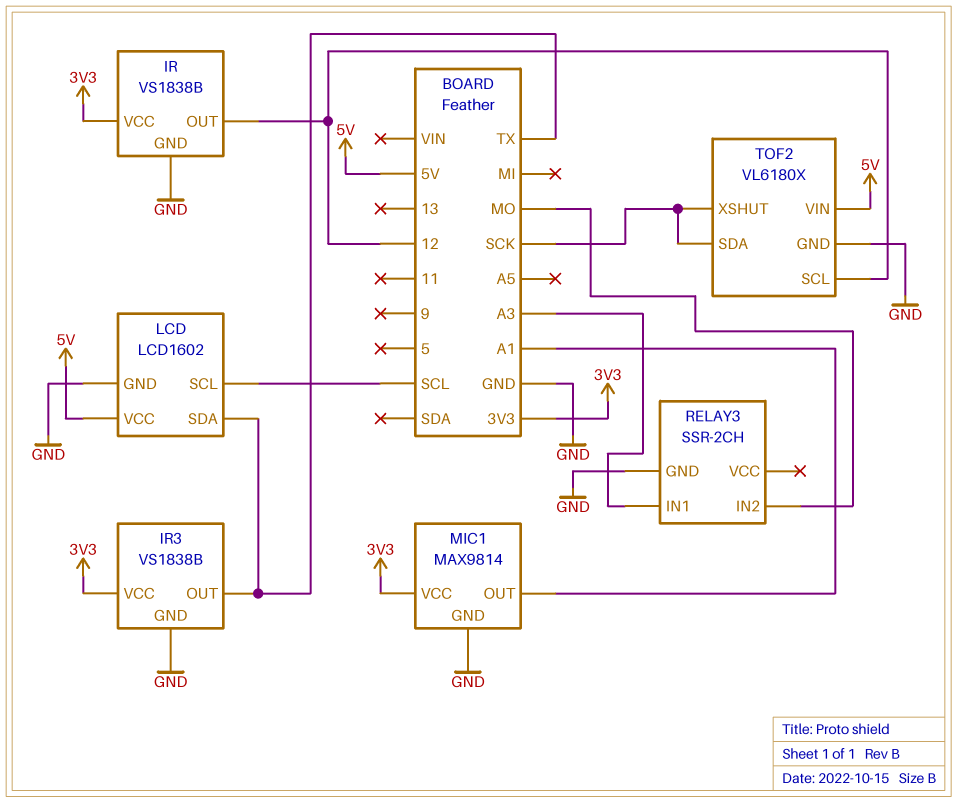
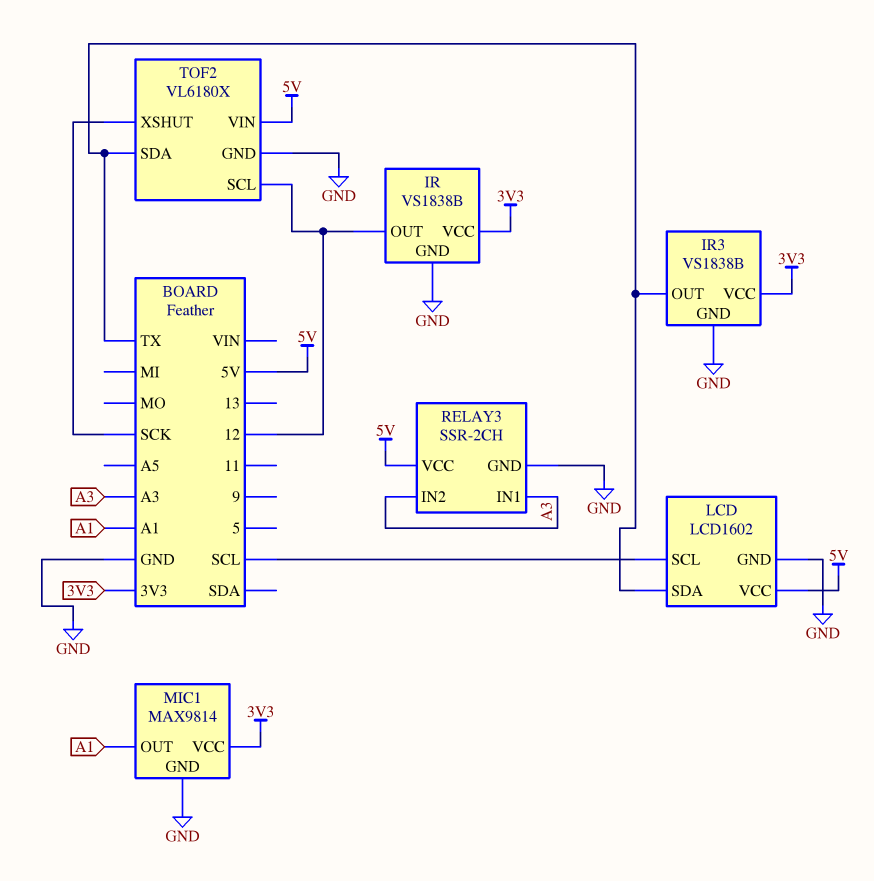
RELAY3 pin IN2: MO -> A3
RELAY3 pin VCC: none -> 5V
TOF2 pin SDA: SCK -> TX

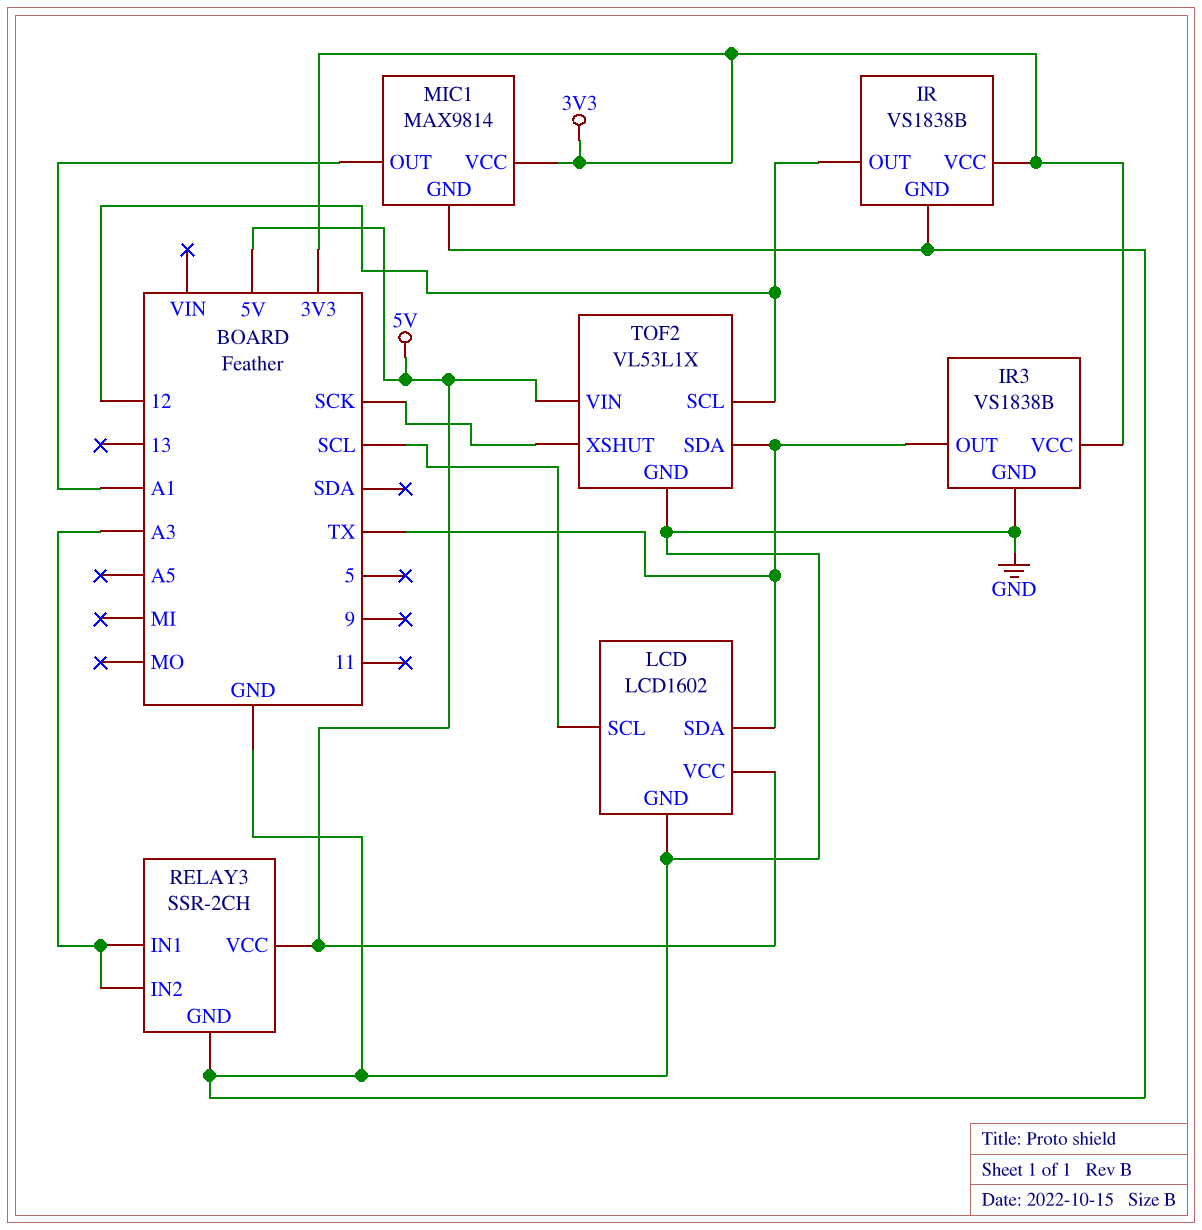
TOF2: VL6180X -> VL53L1X

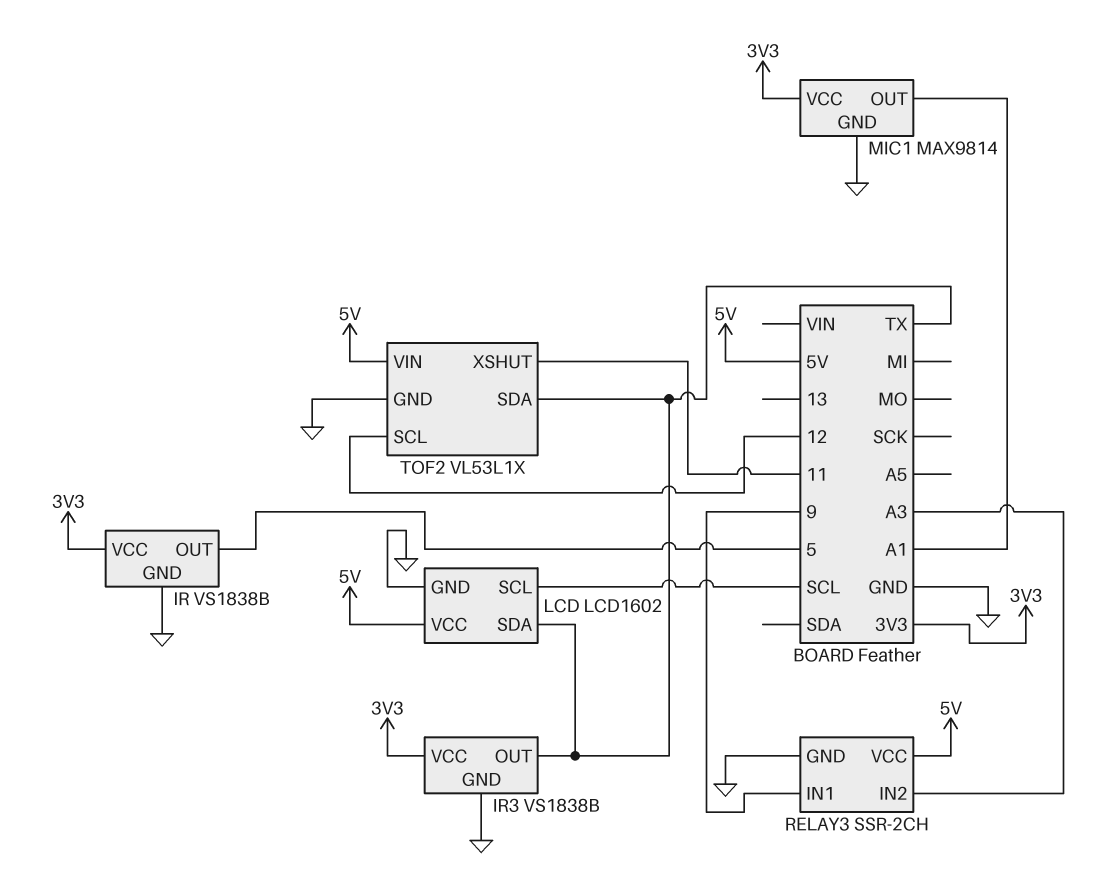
IR pin OUT: 12 -> 5
RELAY3 pin IN1: A3 -> 9
TOF2 pin XSHUT: SCK -> 11

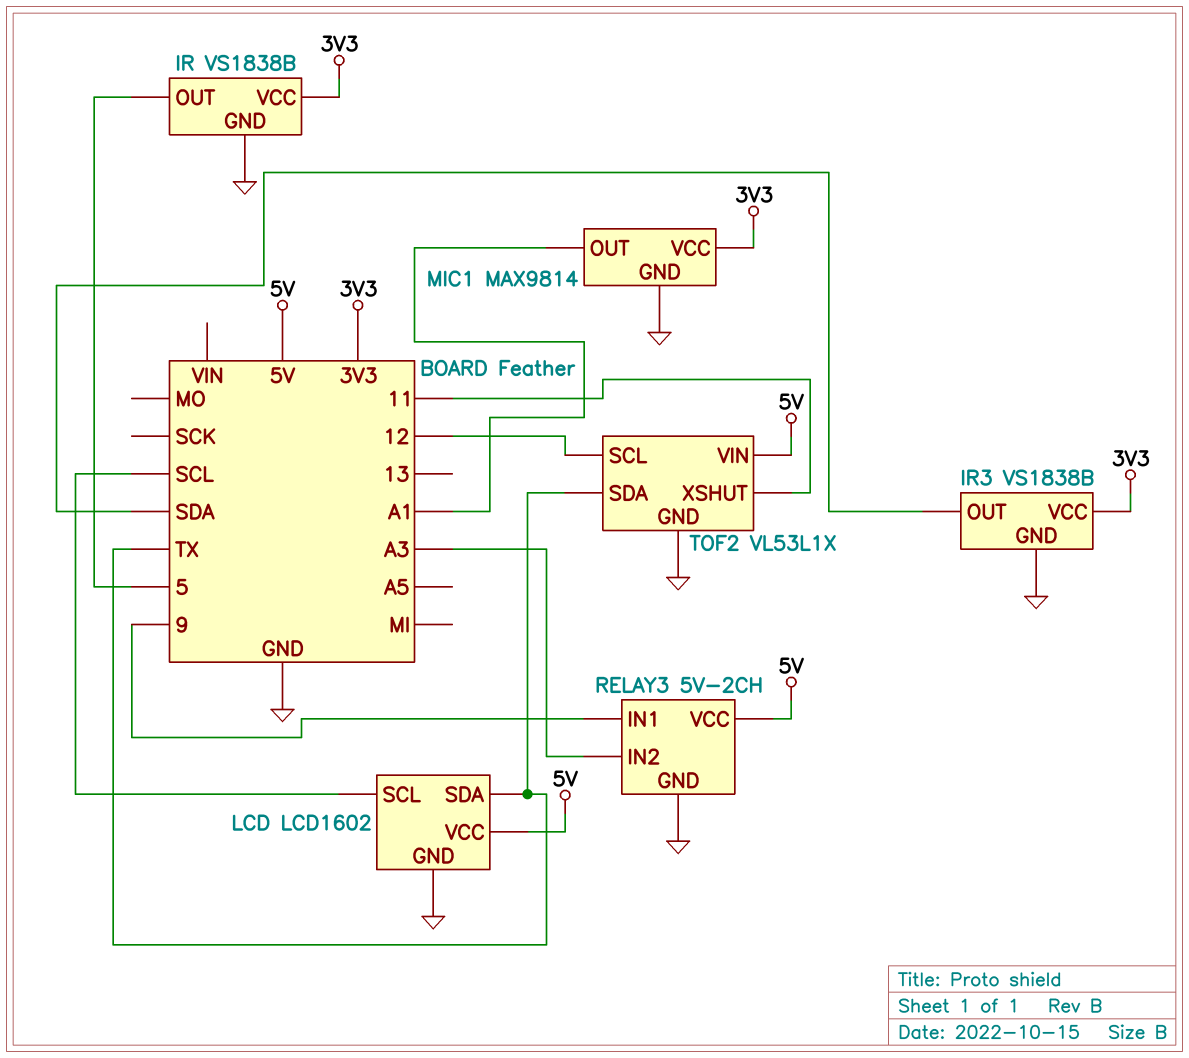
IR3 pin OUT: TX -> SDA
RELAY3: SSR-2CH -> 5V-2CH

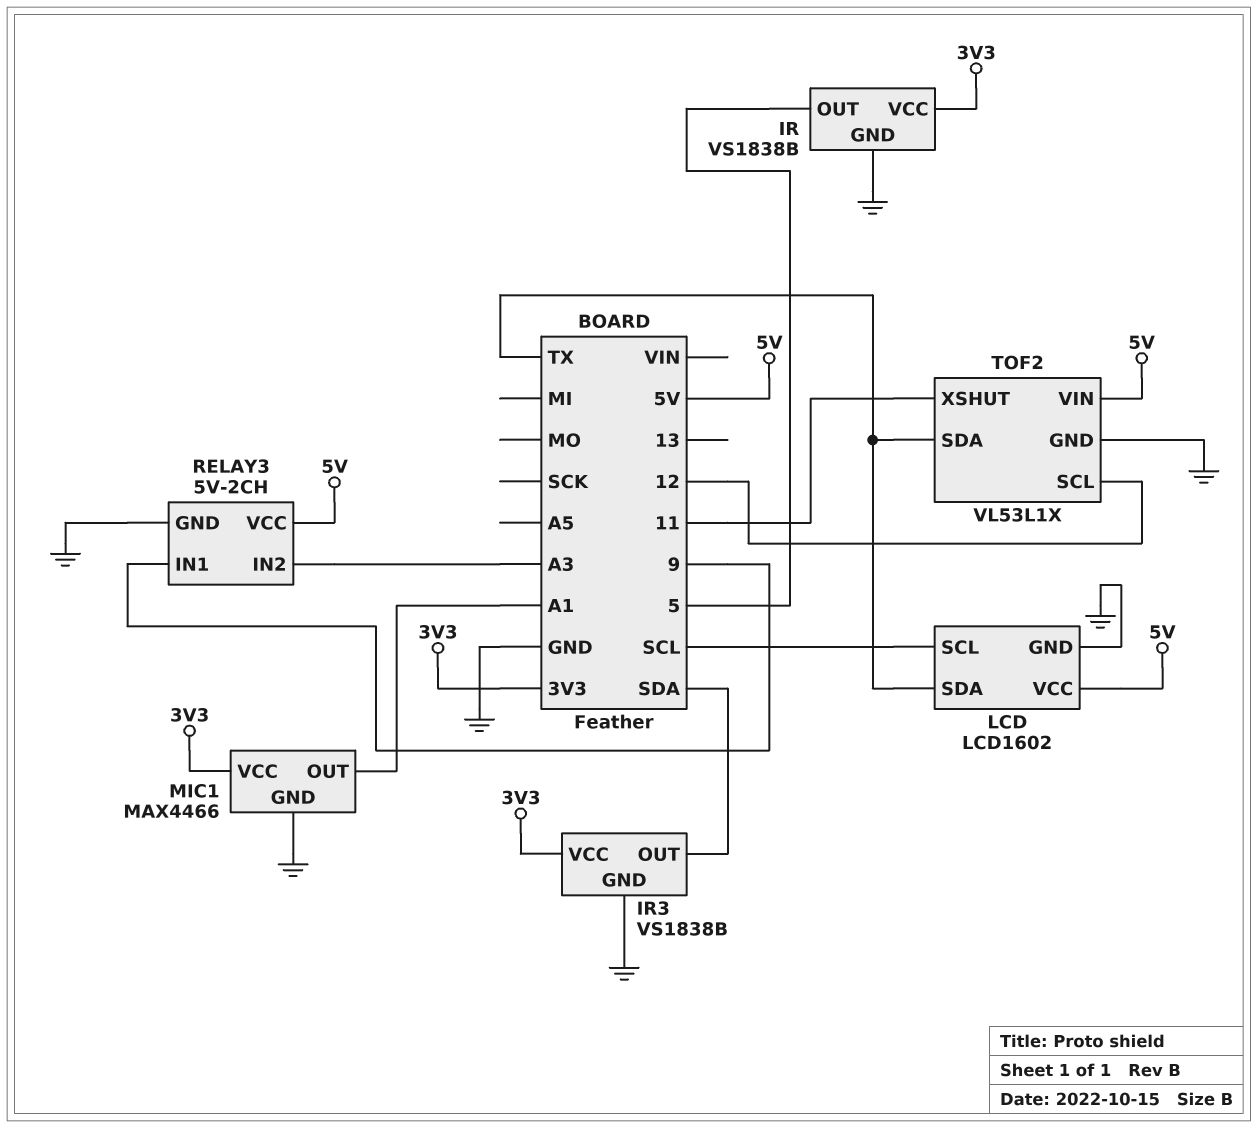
MIC1: MAX9814 -> MAX4466

